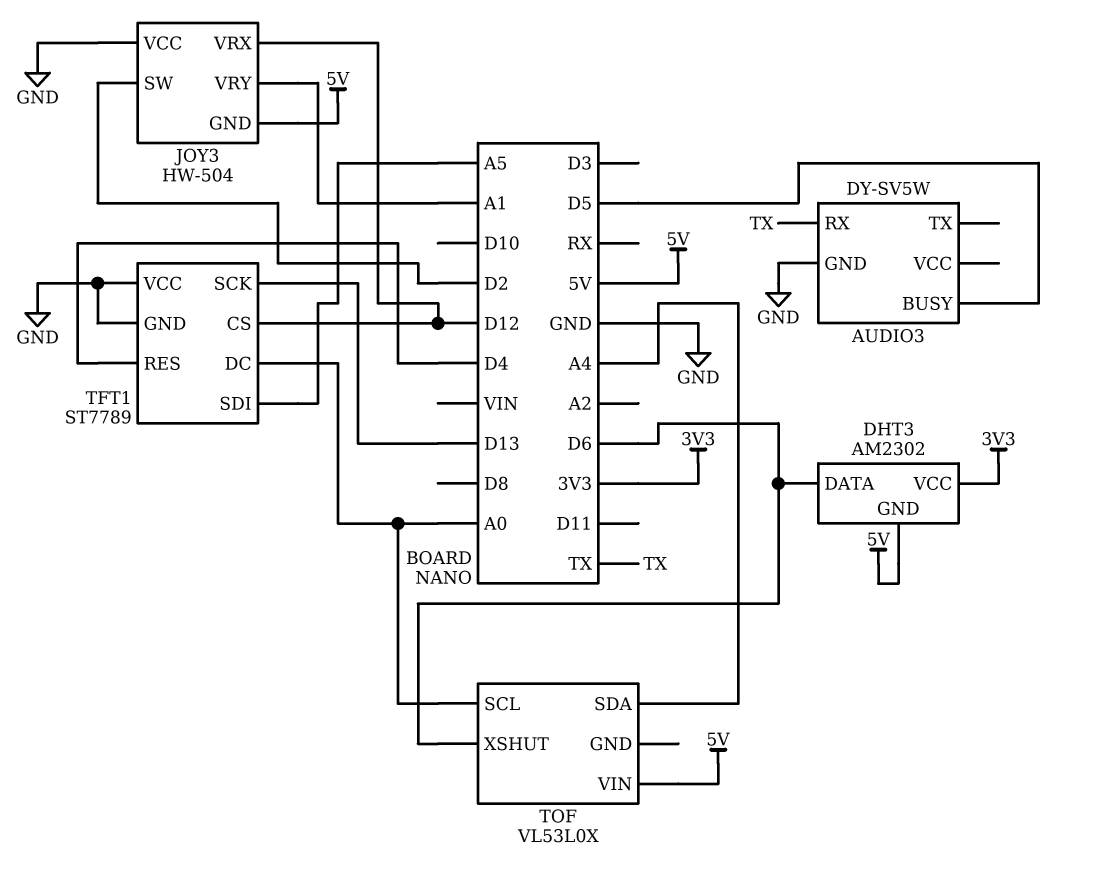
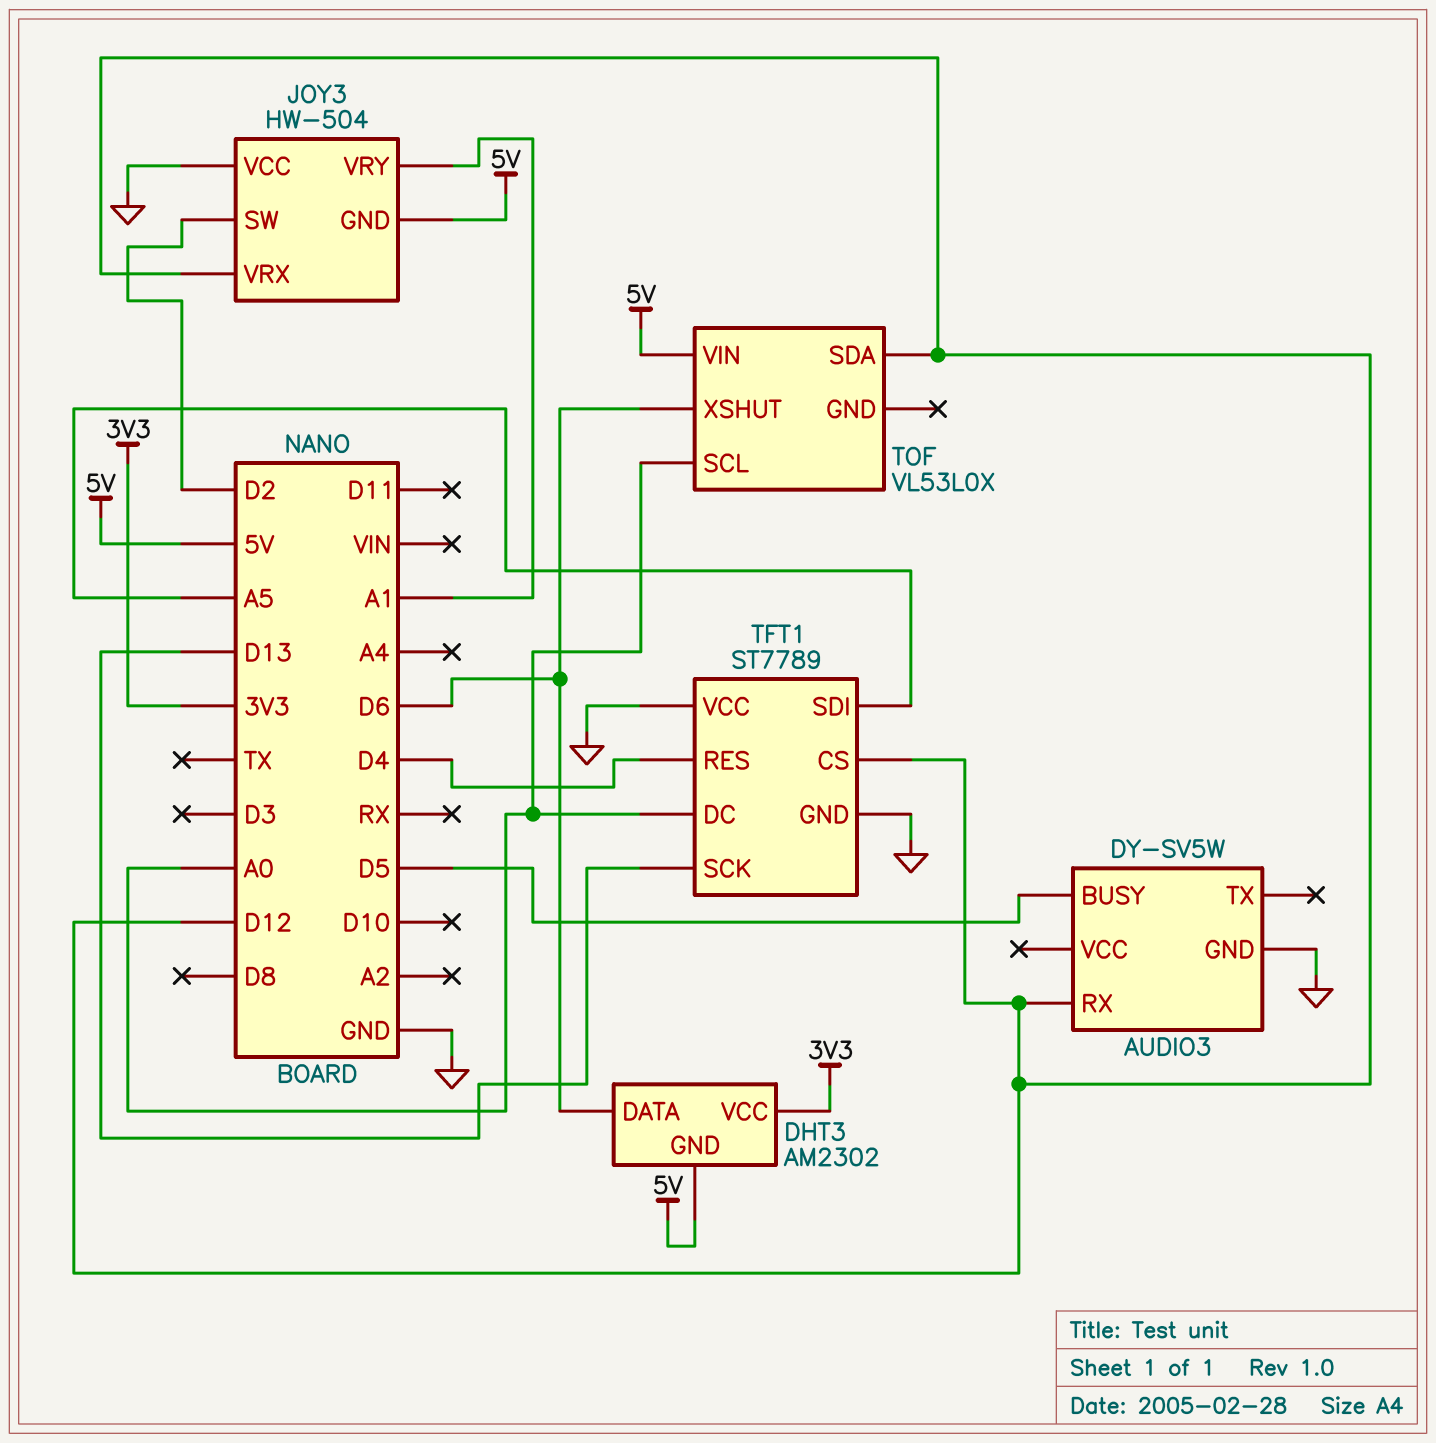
AUDIO3 pin RX: TX -> D12
TOF pin SDA: A4 -> D12

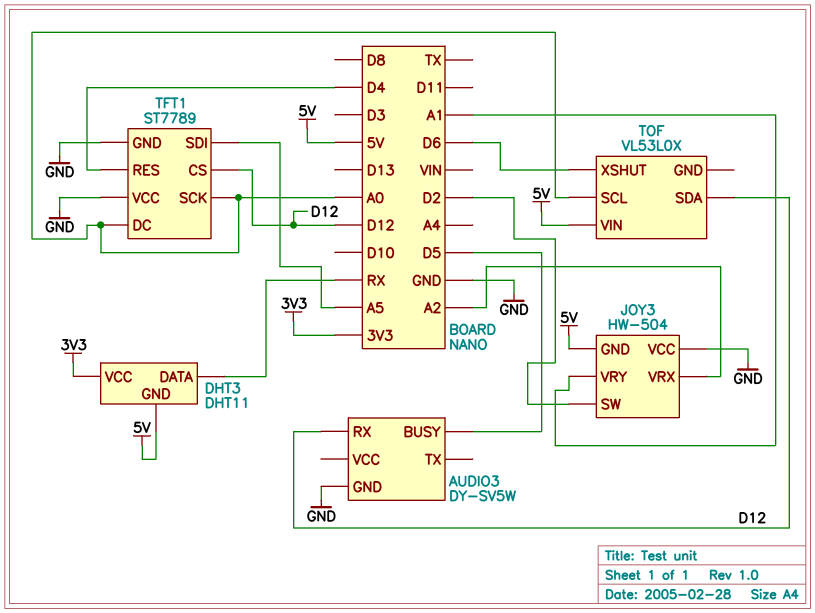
DHT3: AM2302 -> DHT11
DHT3 pin DATA: D6 -> RX
JOY3 pin VRX: D12 -> A2
TFT1 pin SCK: D13 -> A0

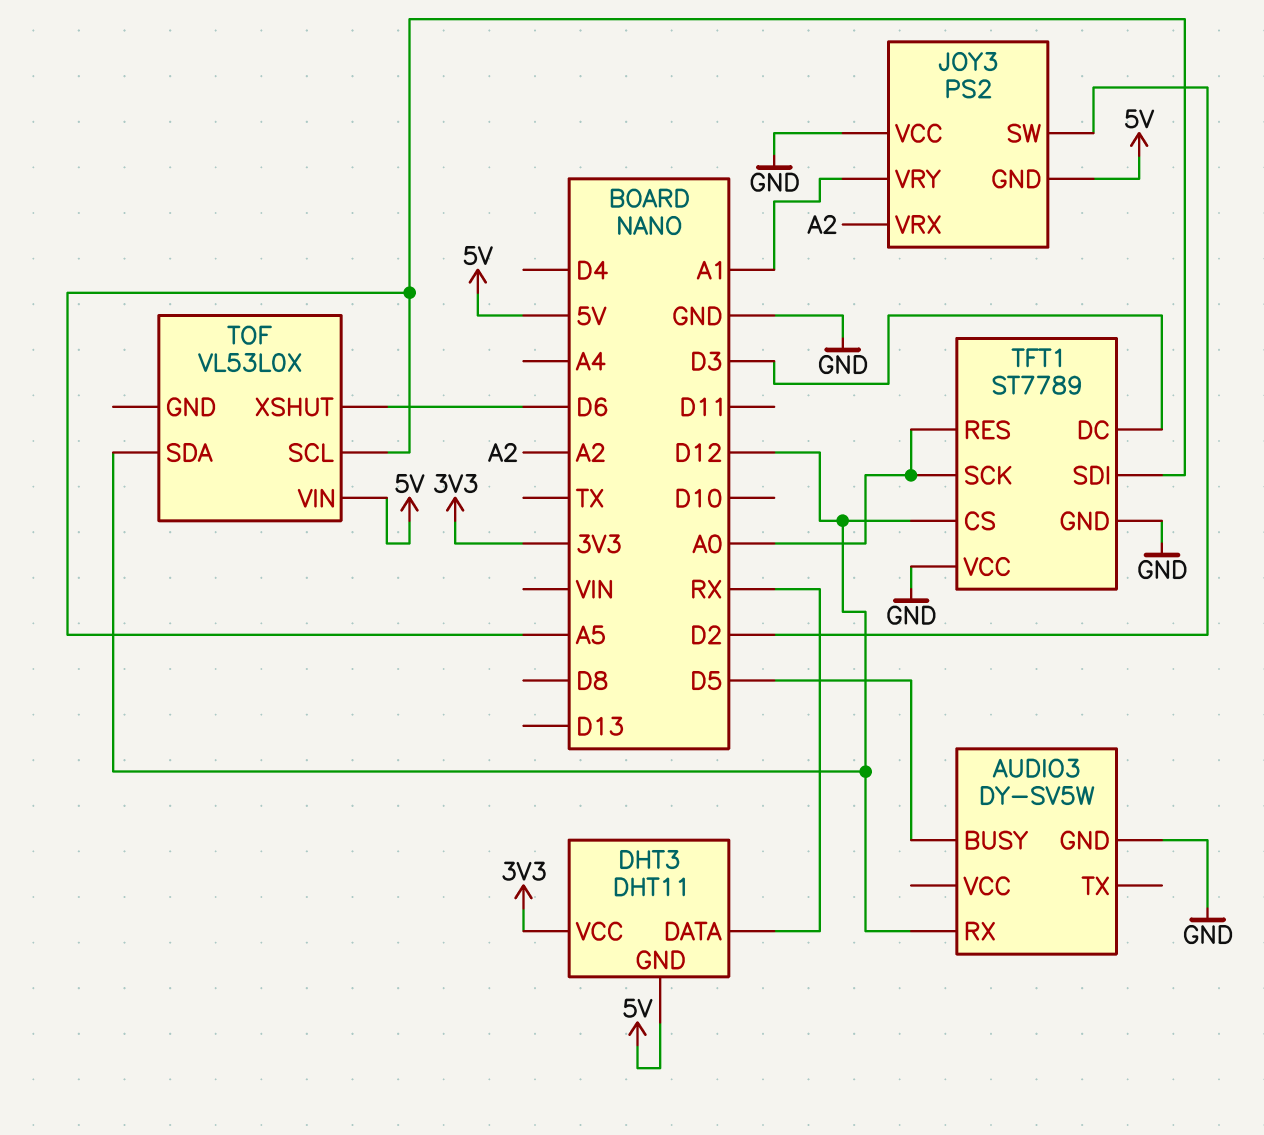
JOY3: HW-504 -> PS2
TFT1 pin DC: A0 -> D3
TFT1 pin RES: D4 -> A0
TOF pin SCL: A0 -> A5

